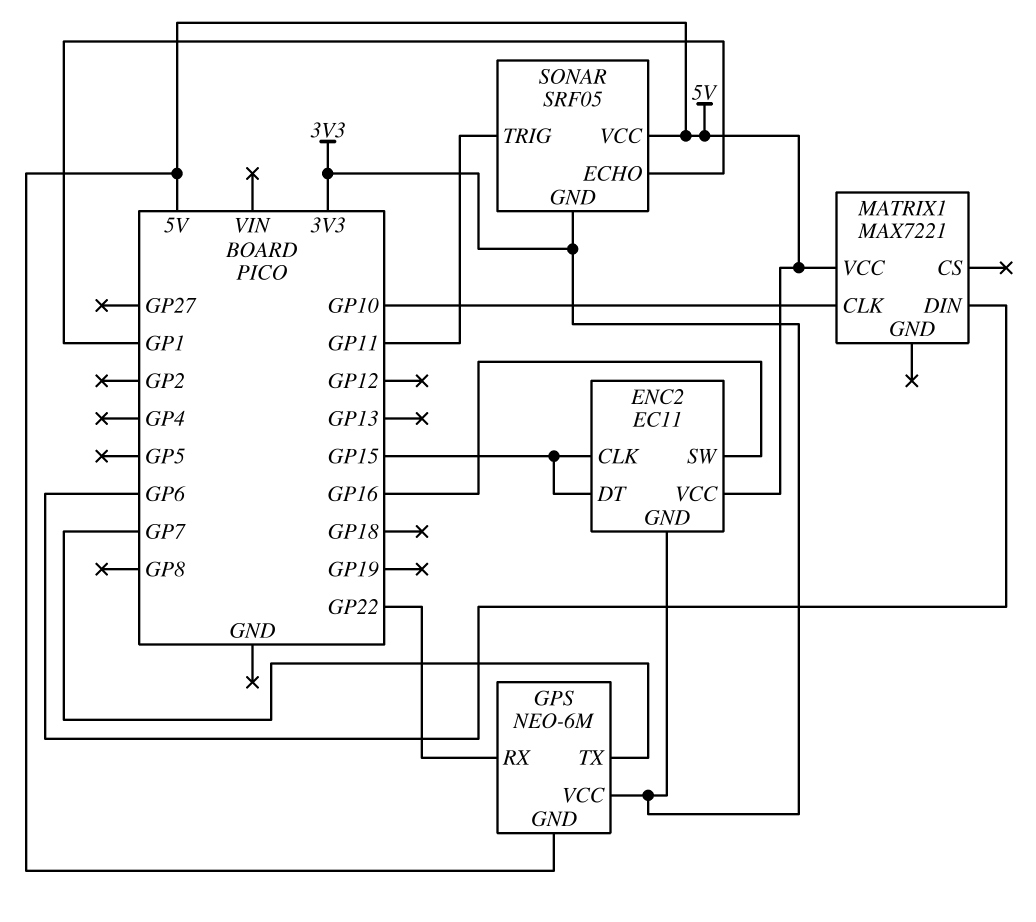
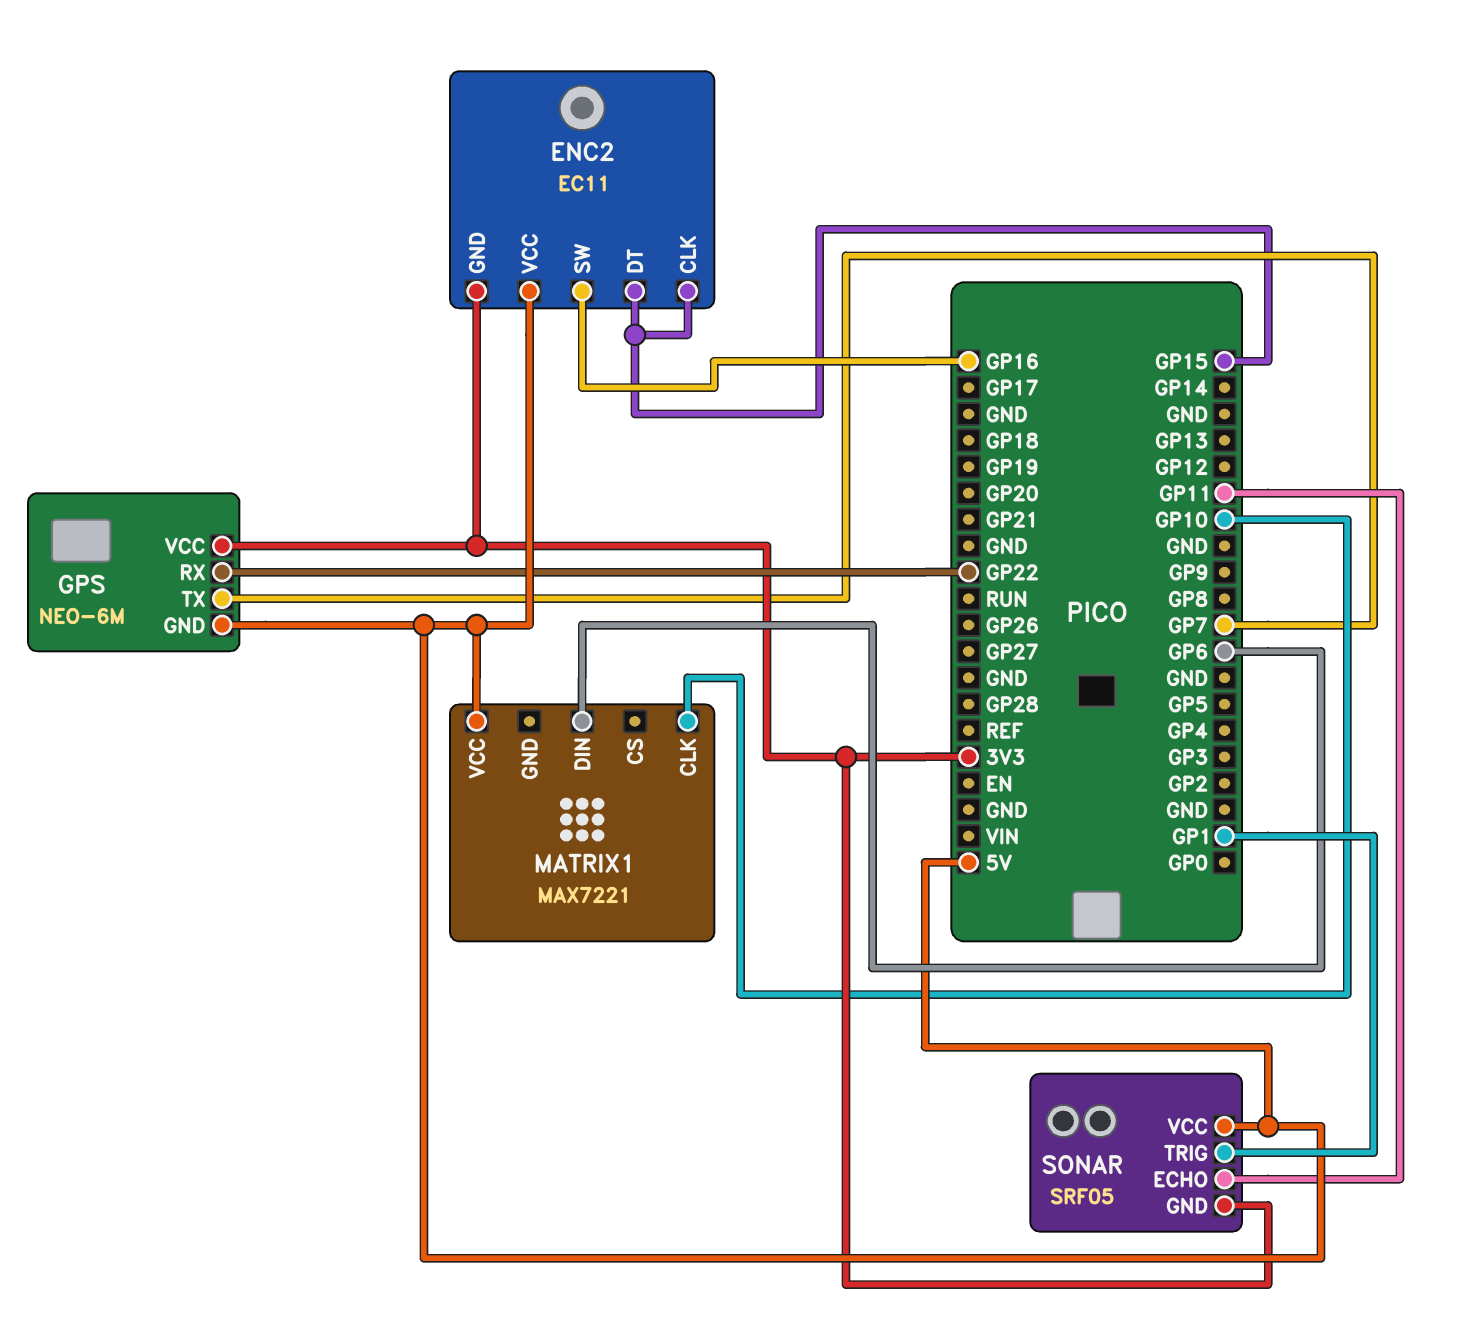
SONAR pin ECHO: GP1 -> GP11
SONAR pin TRIG: GP11 -> GP1

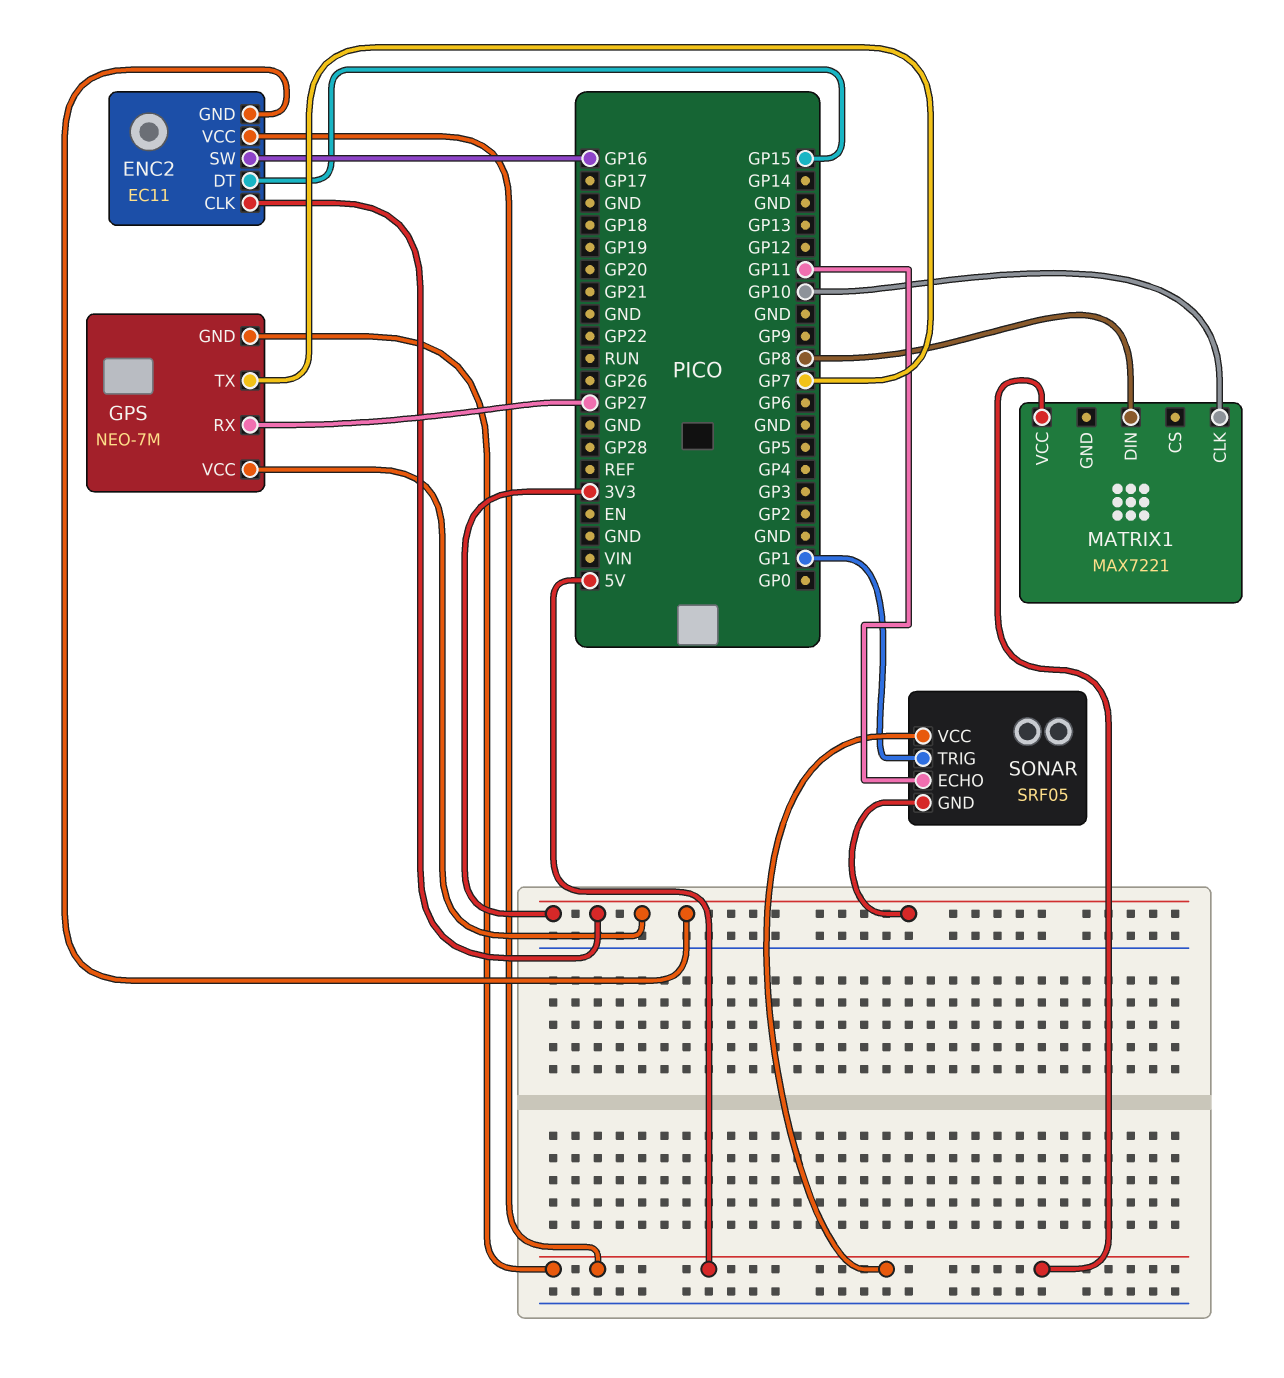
ENC2 pin CLK: GP15 -> 3V3
GPS: NEO-6M -> NEO-7M
GPS pin RX: GP22 -> GP27
MATRIX1 pin DIN: GP6 -> GP8

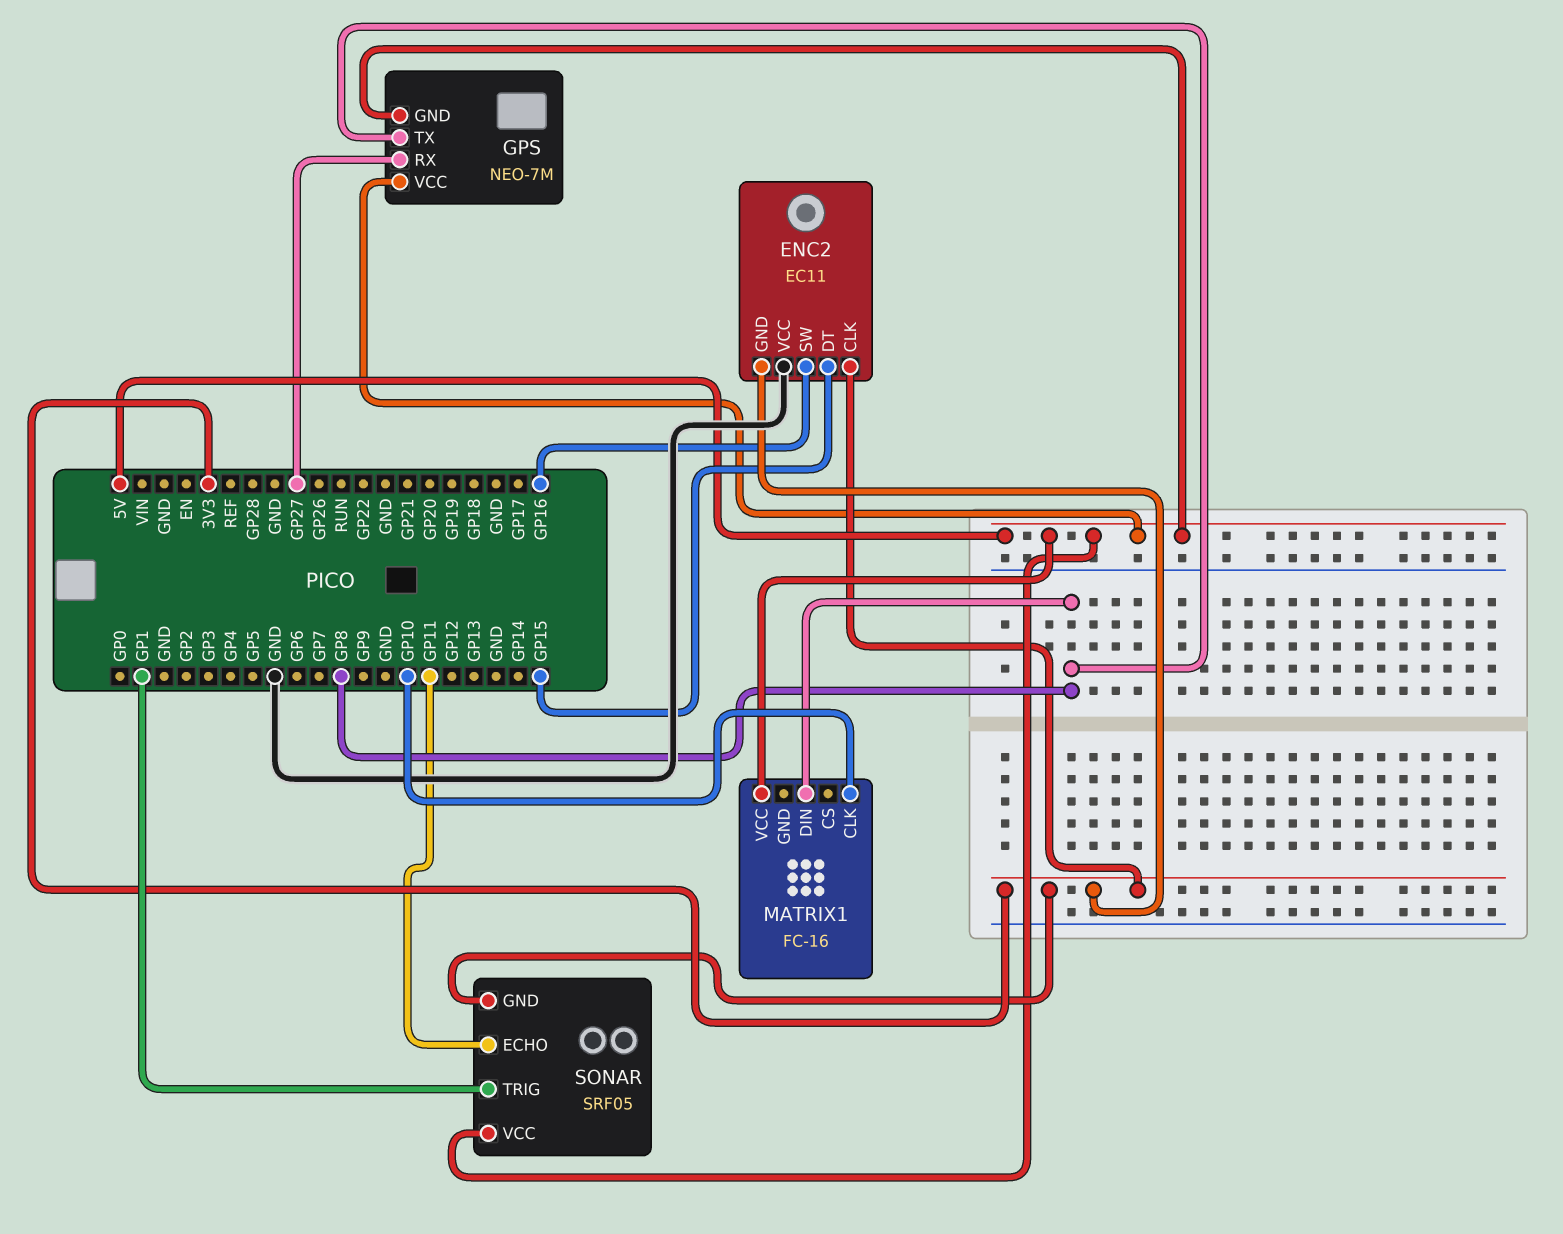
ENC2 pin VCC: 5V -> GND
GPS pin TX: GP7 -> GP8
GPS pin VCC: 3V3 -> 5V
MATRIX1: MAX7221 -> FC-16

